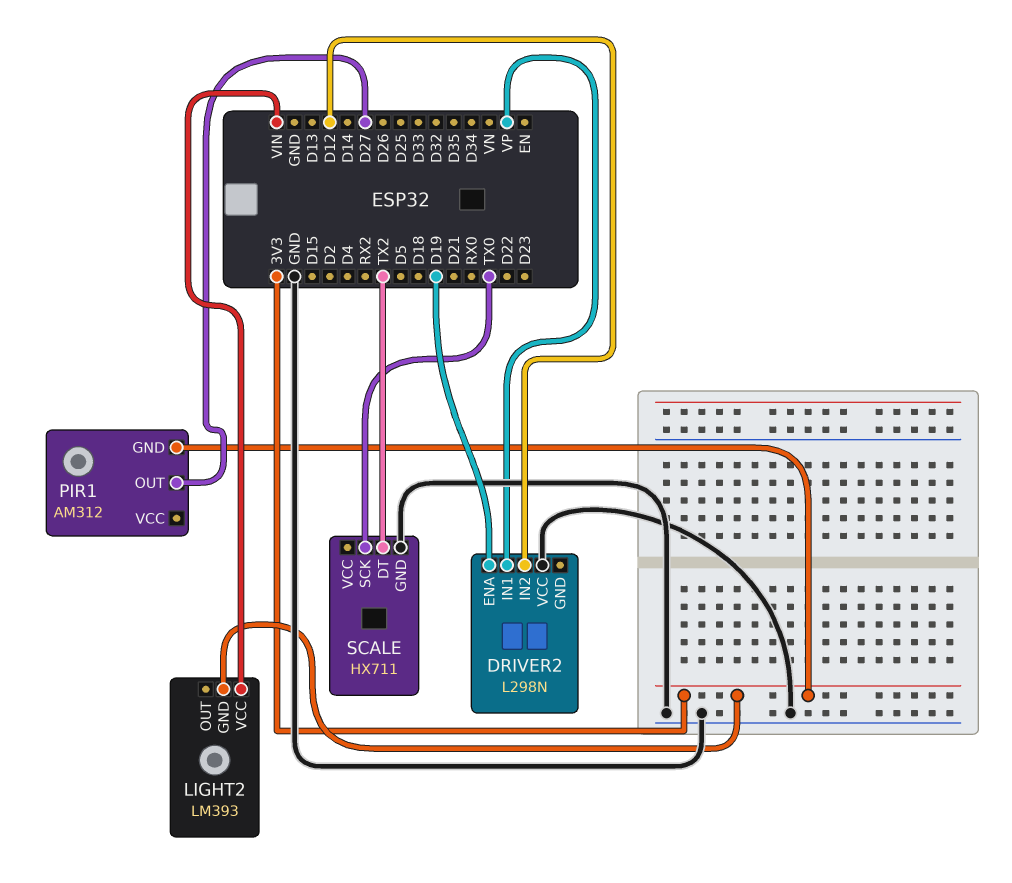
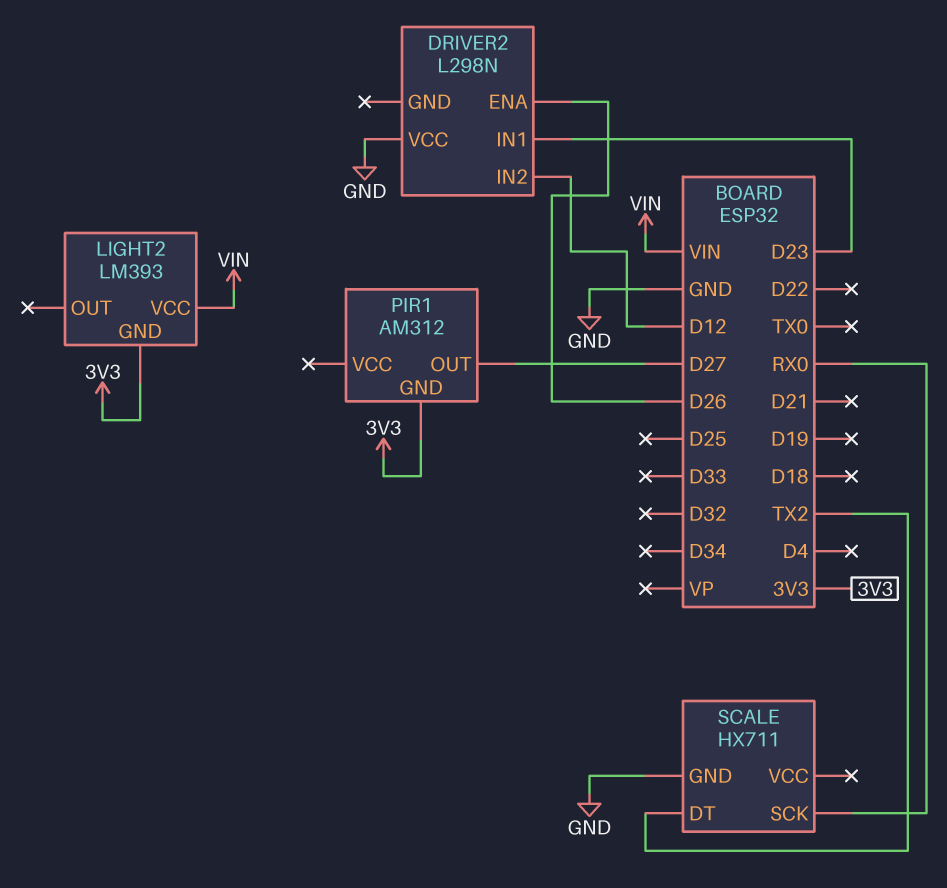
DRIVER2 pin ENA: D19 -> D26
DRIVER2 pin IN1: VP -> D23
SCALE pin SCK: TX0 -> RX0

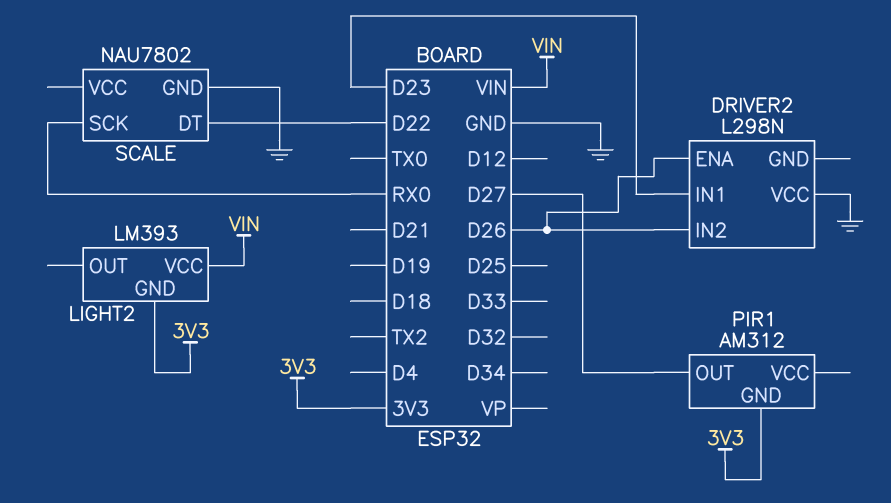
DRIVER2 pin IN2: D12 -> D26
SCALE: HX711 -> NAU7802
SCALE pin DT: TX2 -> D22

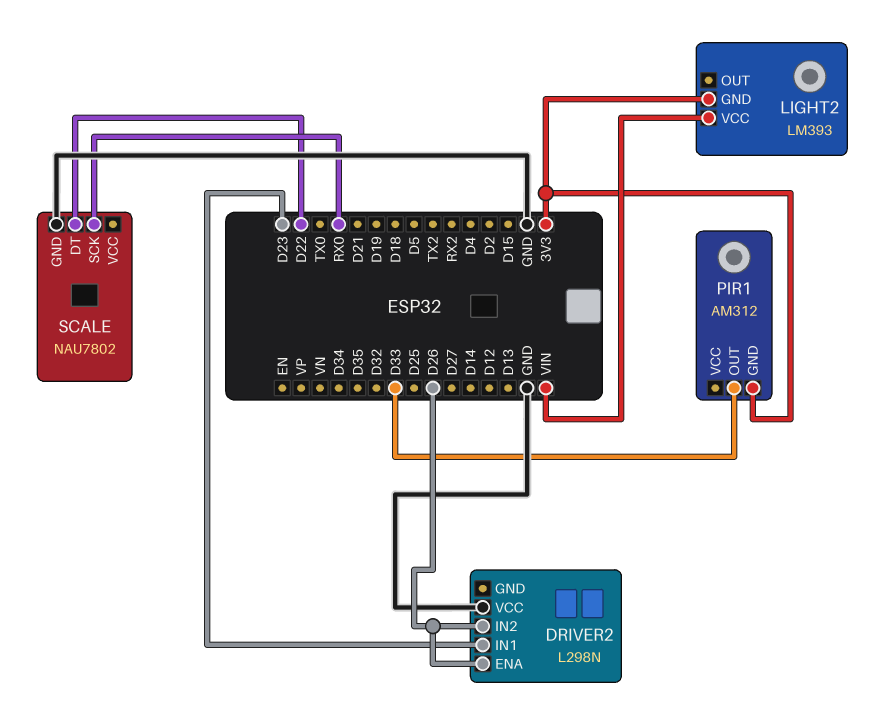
PIR1 pin OUT: D27 -> D33

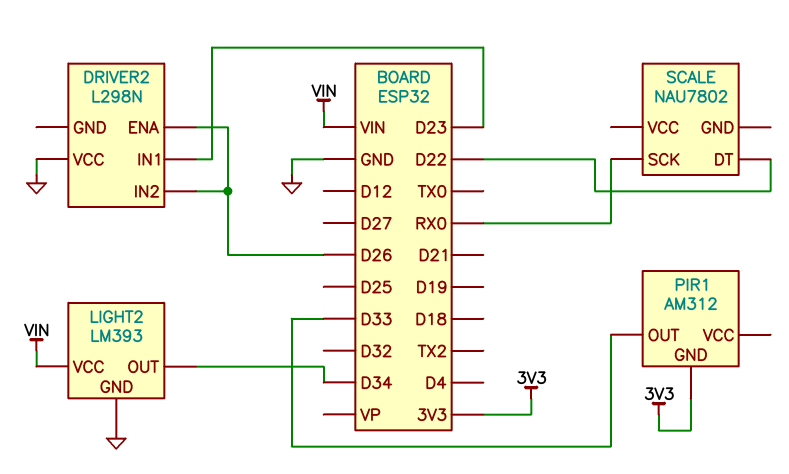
LIGHT2 pin GND: 3V3 -> GND
LIGHT2 pin OUT: none -> D34
SCALE pin GND: GND -> none

